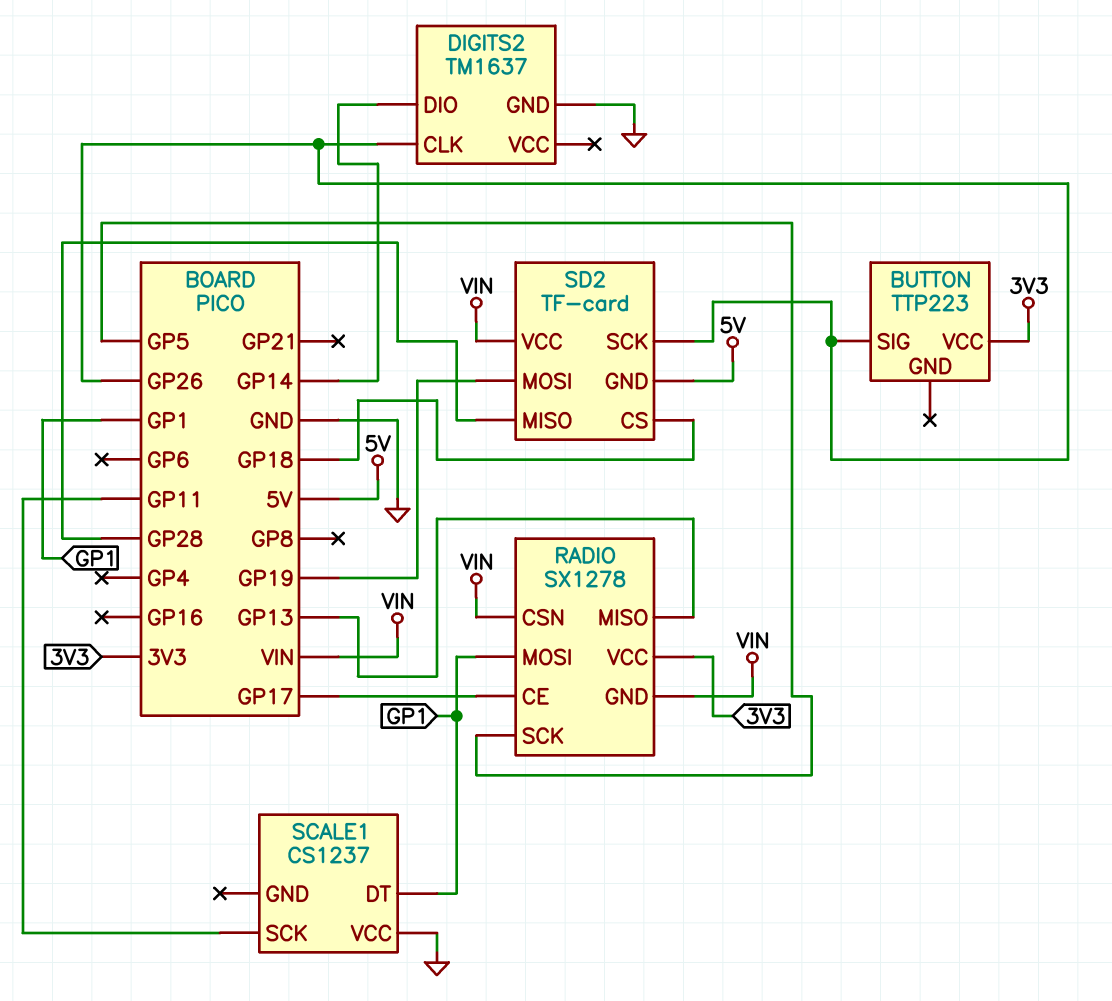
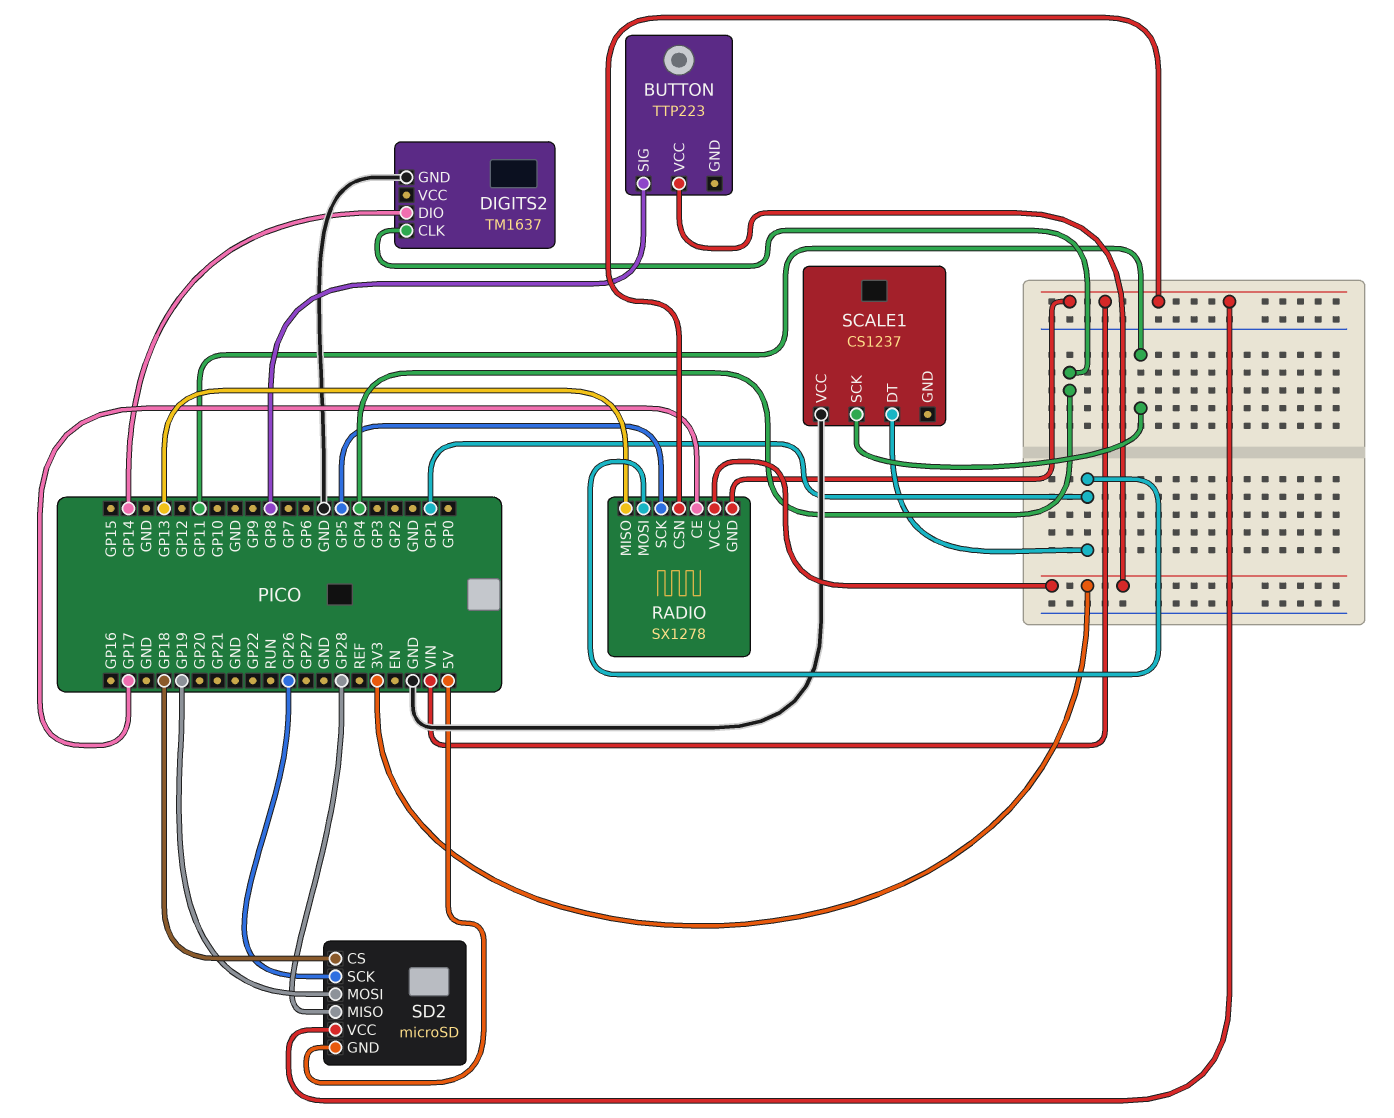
BUTTON pin SIG: GP26 -> GP8
DIGITS2 pin CLK: GP26 -> GP4
SD2: TF-card -> microSD

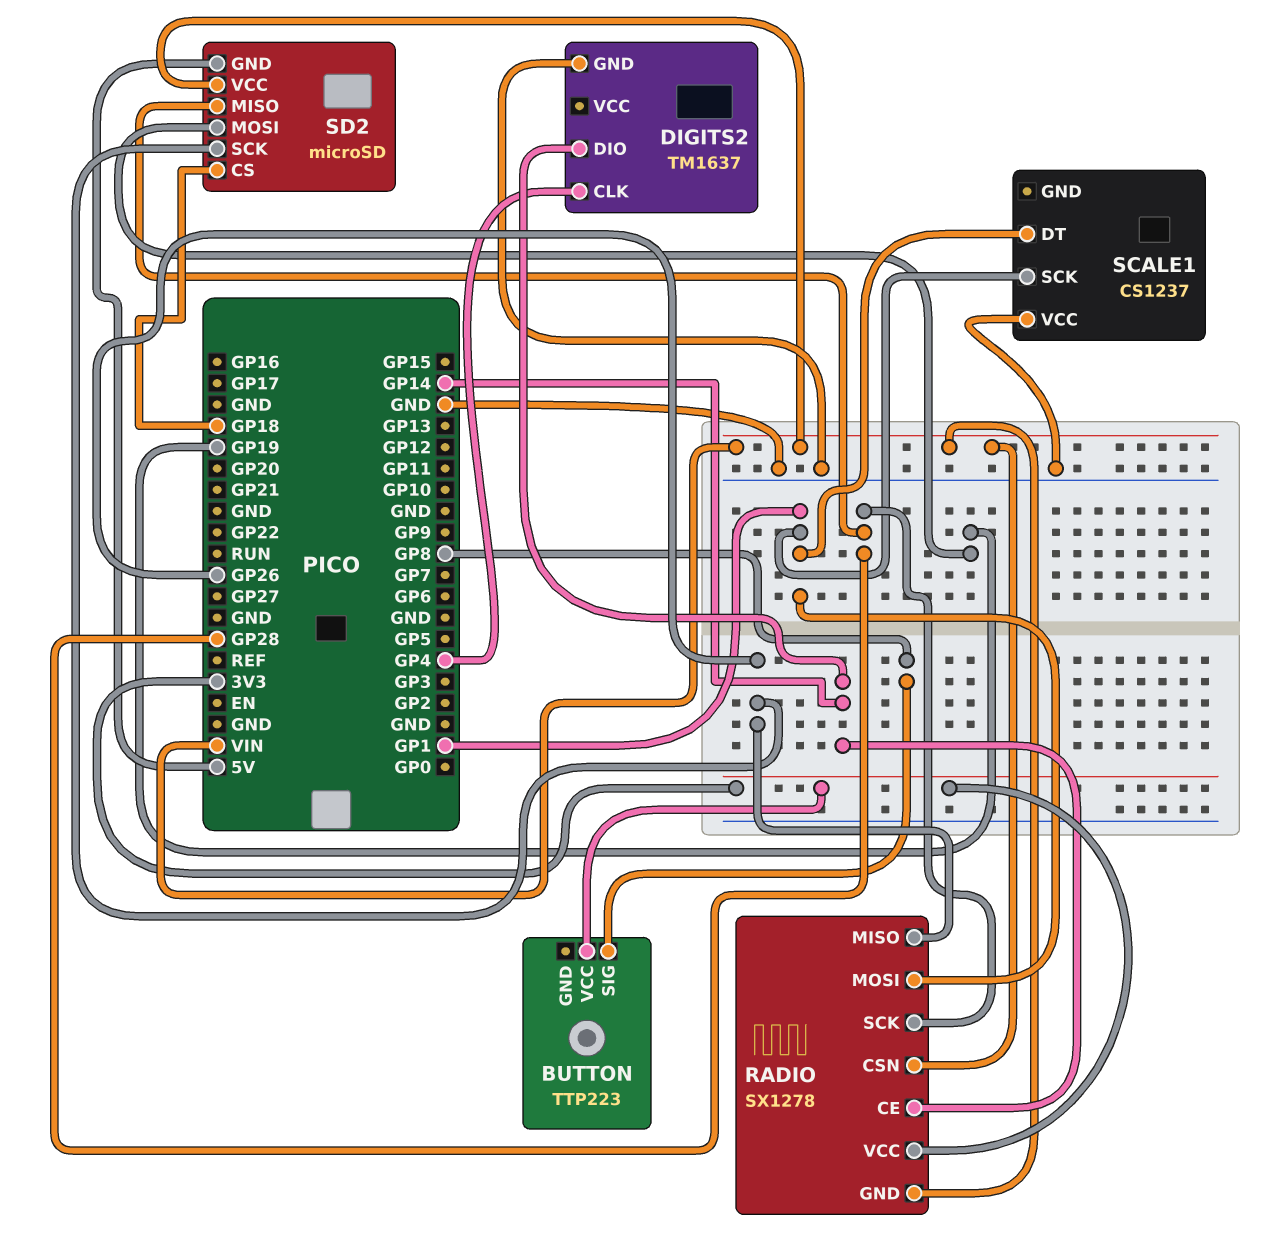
RADIO pin CE: GP17 -> GP14
RADIO pin MISO: GP13 -> GP26
RADIO pin SCK: GP5 -> GP28
SCALE1 pin SCK: GP11 -> GP1

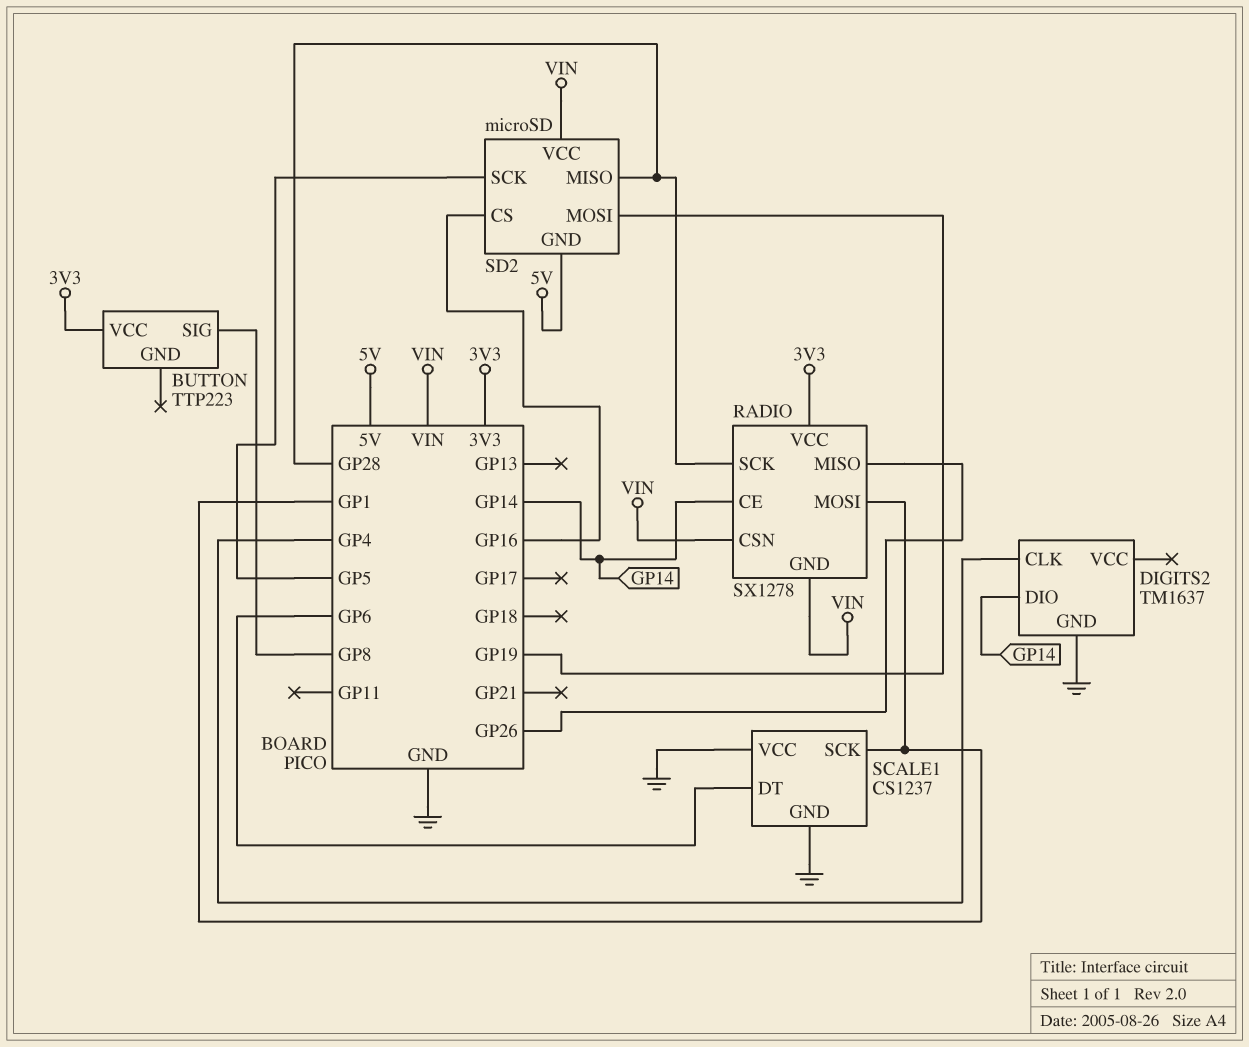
SCALE1 pin DT: GP1 -> GP6
SCALE1 pin GND: none -> GND
SD2 pin CS: GP18 -> GP16
SD2 pin SCK: GP26 -> GP5

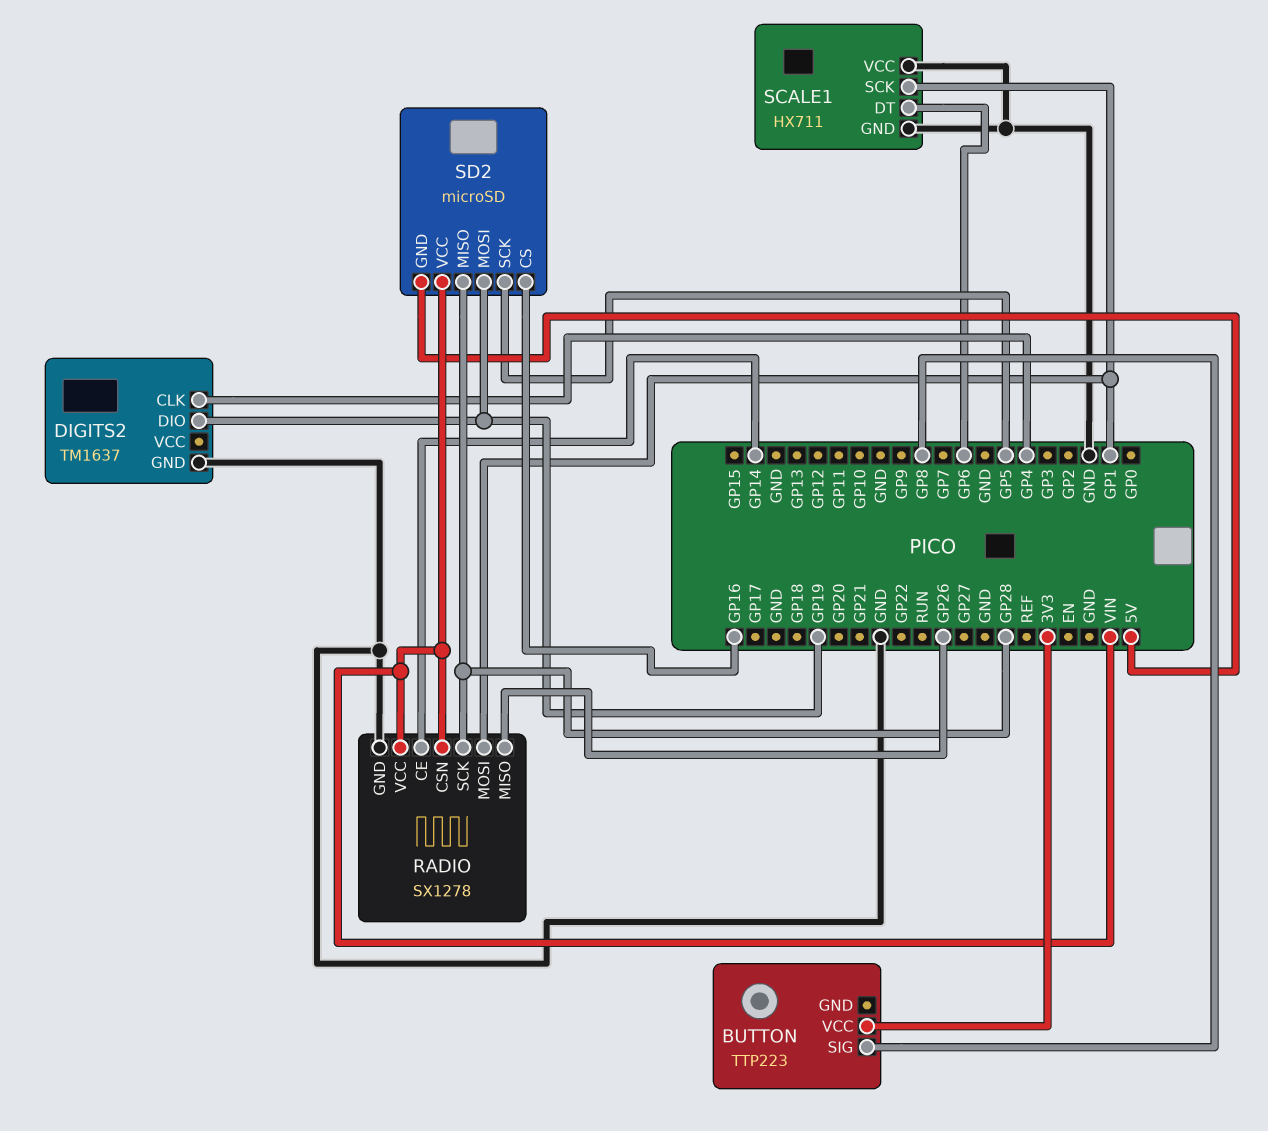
DIGITS2 pin DIO: GP14 -> GP19
RADIO pin GND: VIN -> GND
RADIO pin VCC: 3V3 -> VIN
SCALE1: CS1237 -> HX711

